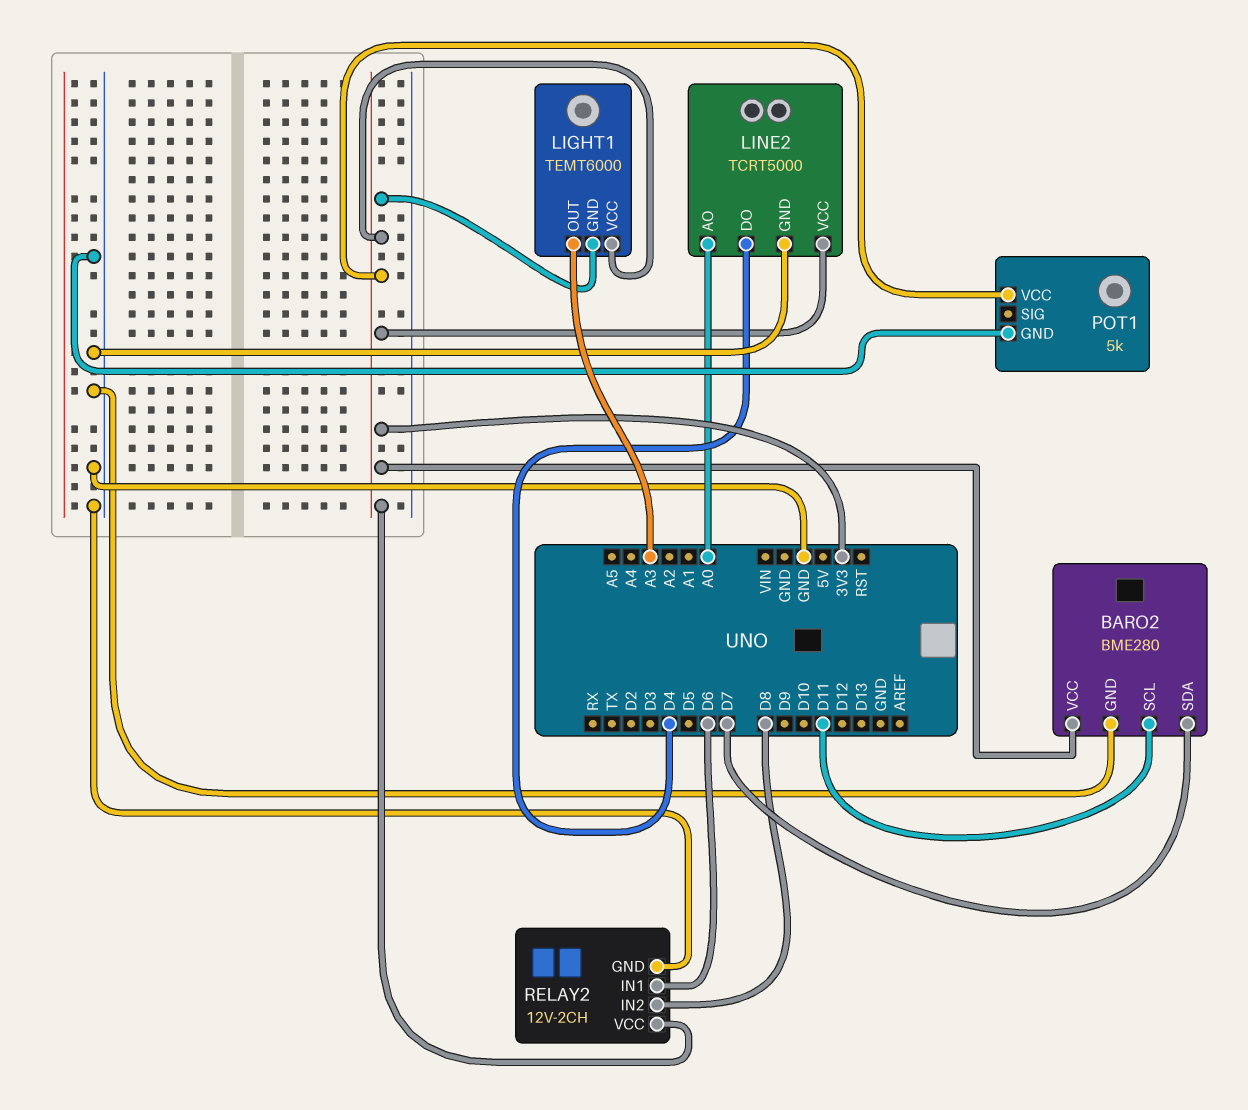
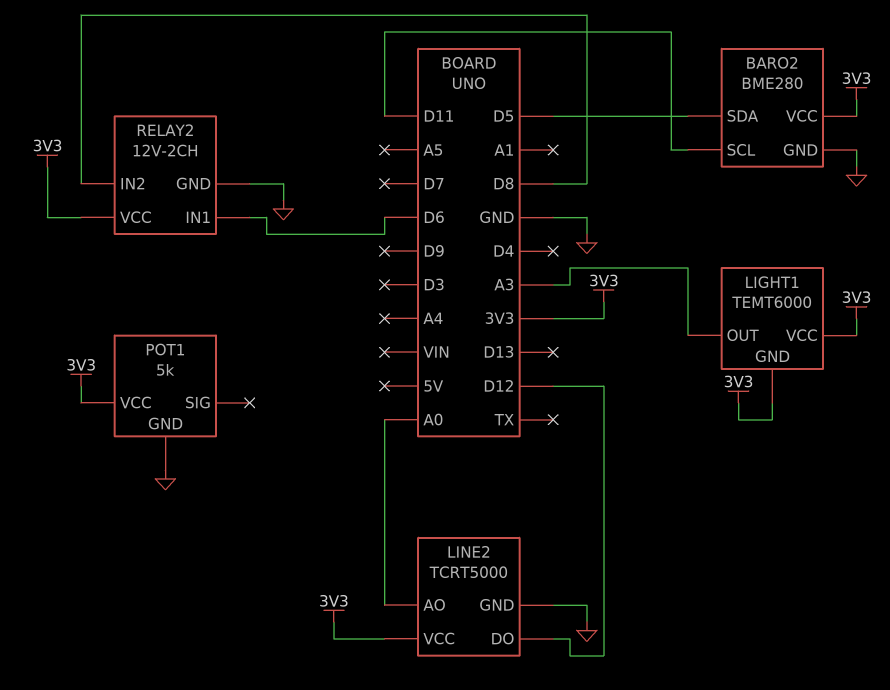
BARO2 pin SDA: D7 -> D5
LINE2 pin DO: D4 -> D12

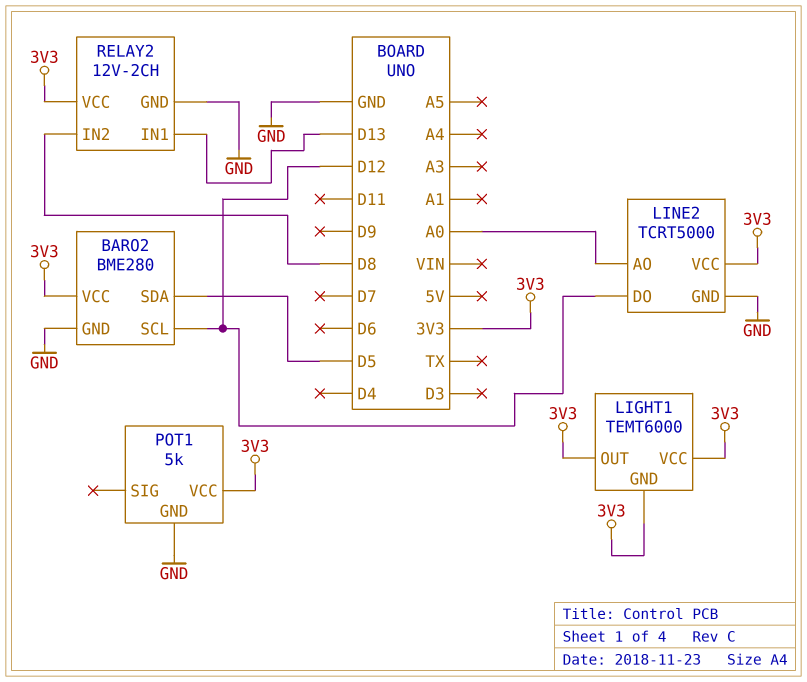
BARO2 pin SCL: D11 -> D12
LIGHT1 pin OUT: A3 -> 3V3
RELAY2 pin IN1: D6 -> D13

